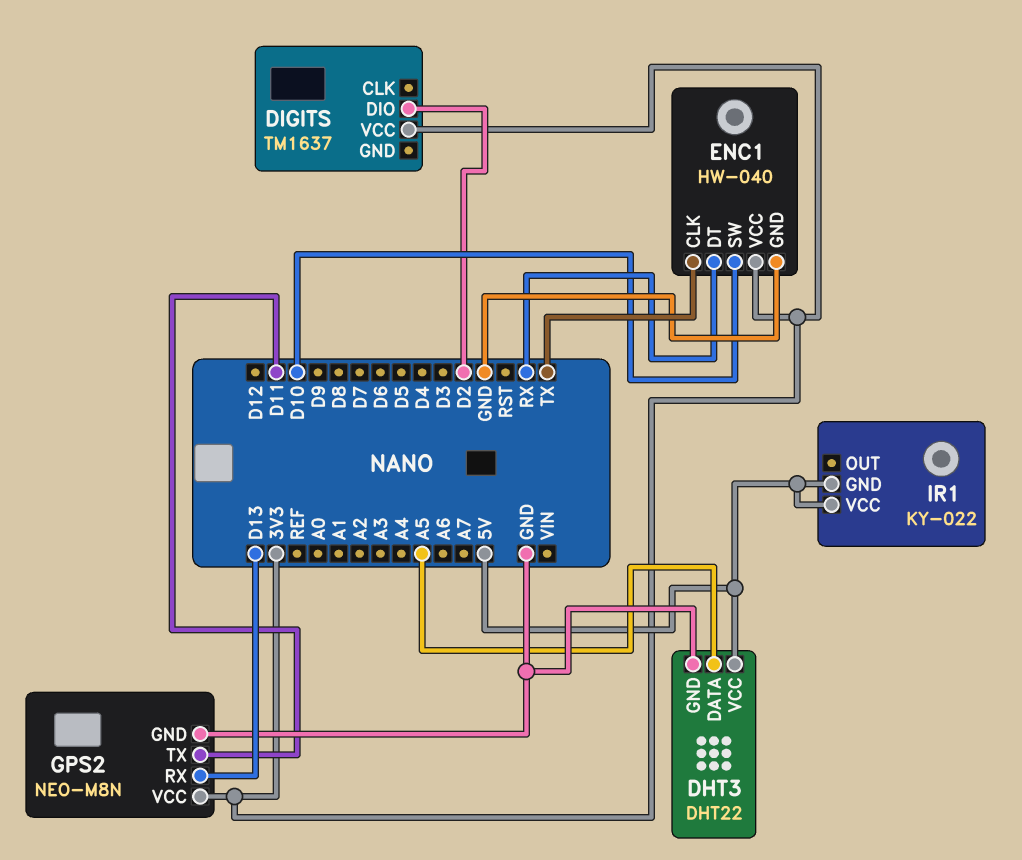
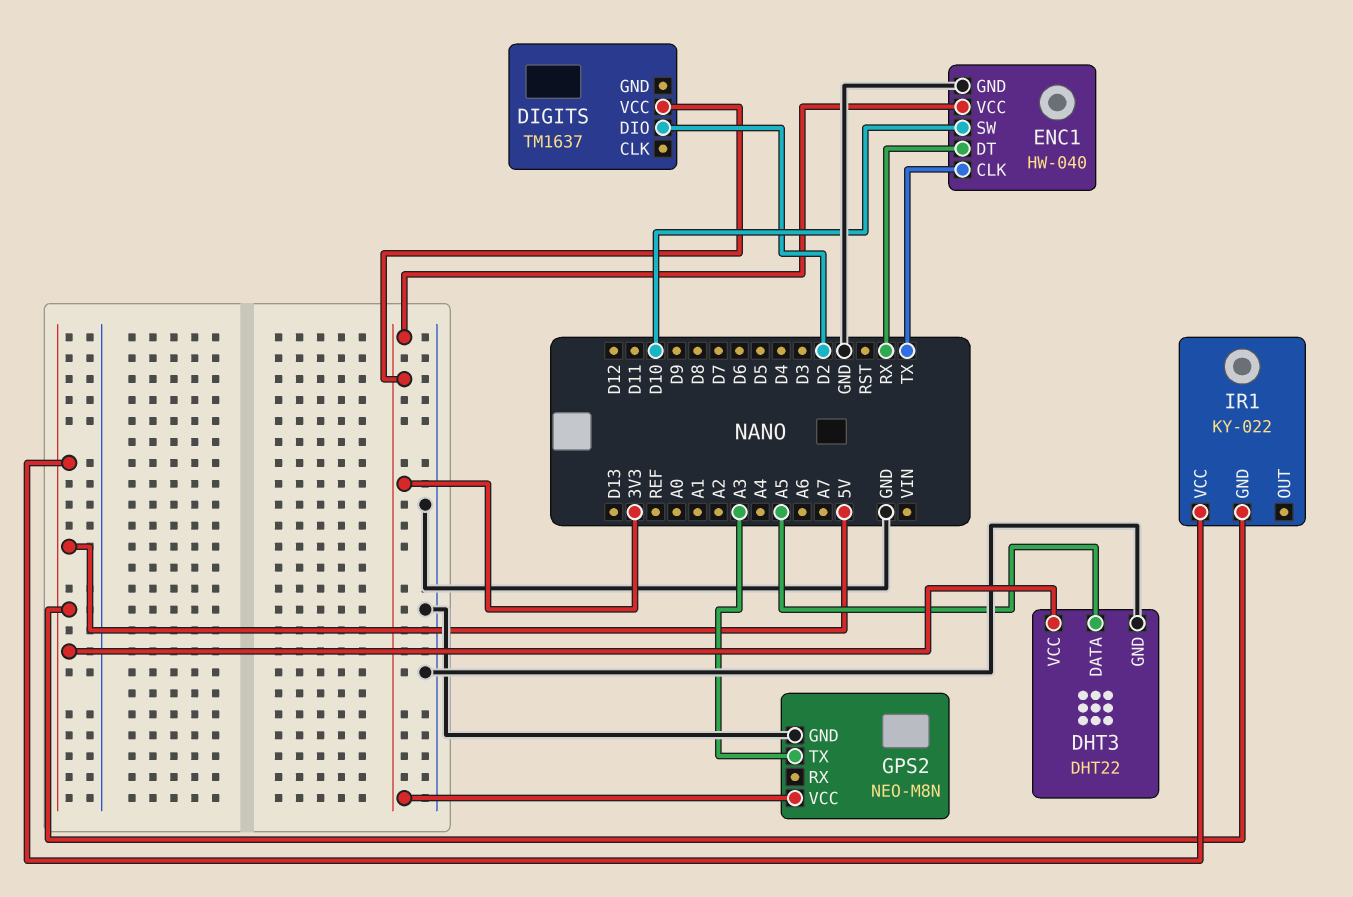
GPS2 pin RX: D13 -> none
GPS2 pin TX: D11 -> A3

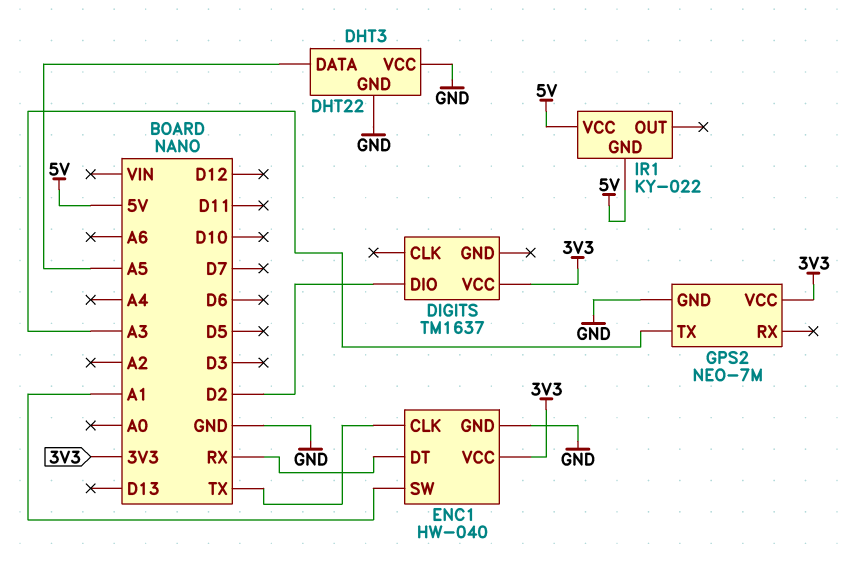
DHT3 pin VCC: 5V -> GND
ENC1 pin SW: D10 -> A1
GPS2: NEO-M8N -> NEO-7M

